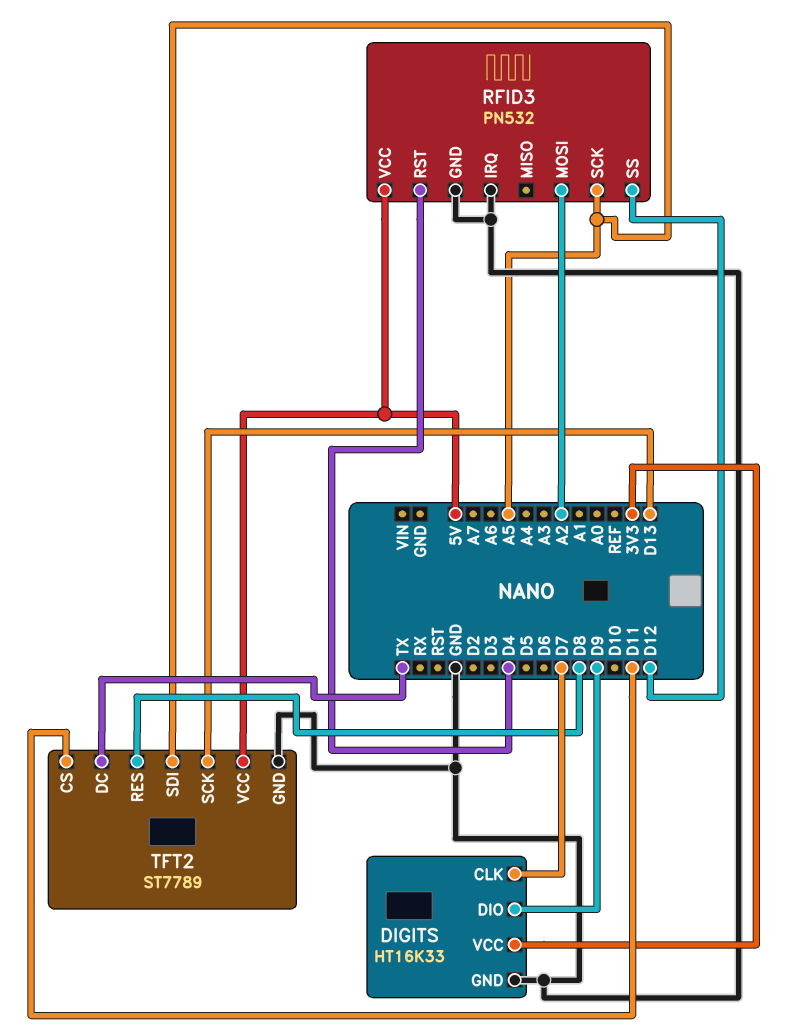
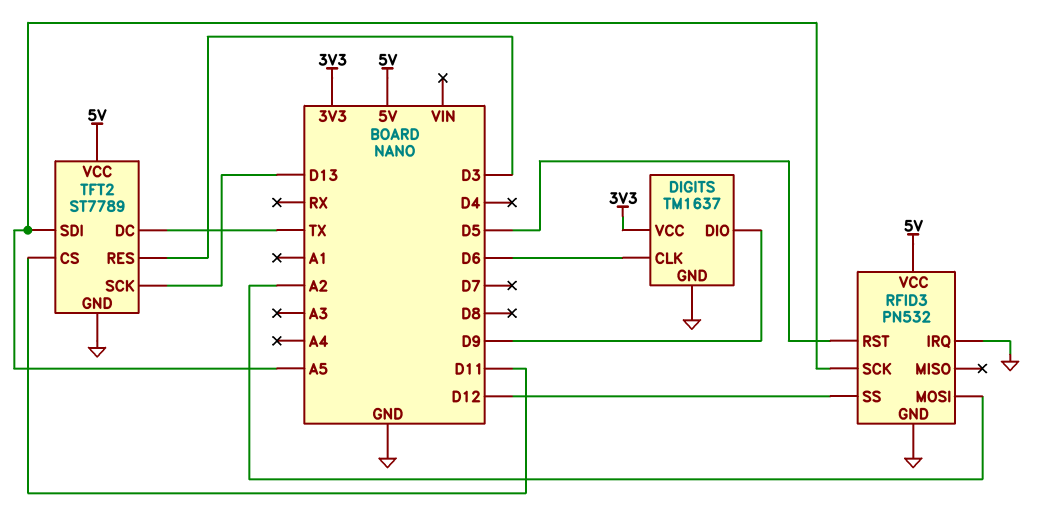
DIGITS: HT16K33 -> TM1637
DIGITS pin CLK: D7 -> D6
RFID3 pin RST: D4 -> D5
TFT2 pin RES: D8 -> D3

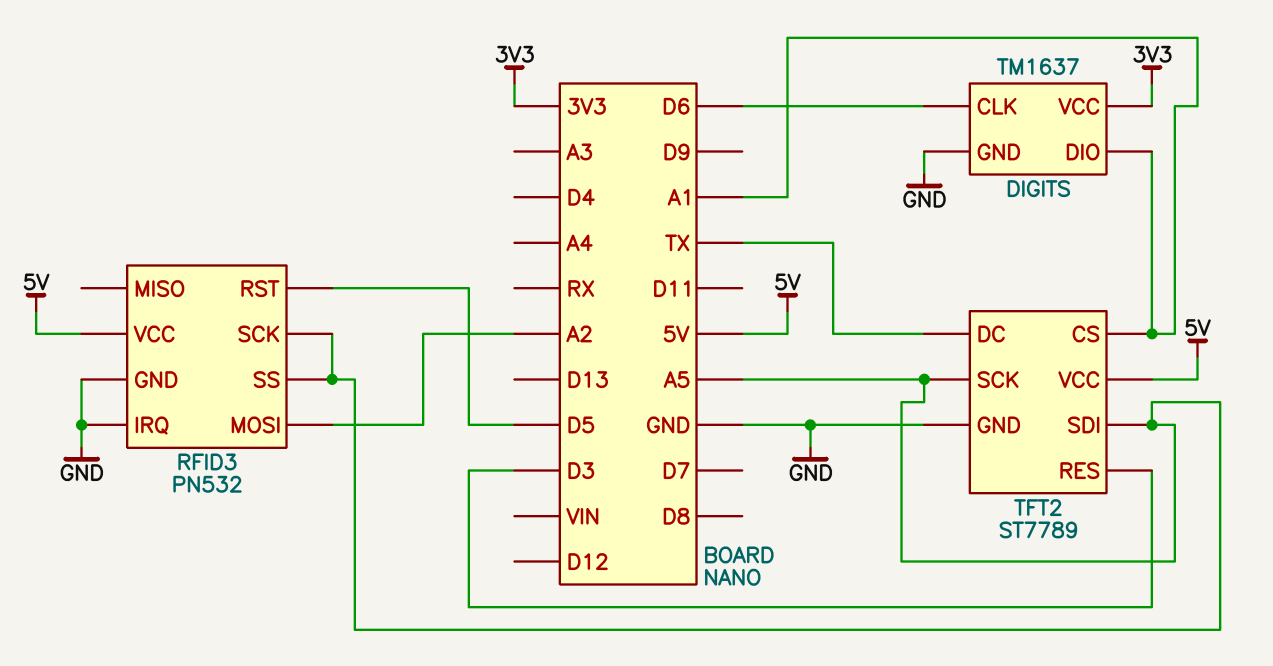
DIGITS pin DIO: D9 -> A1
RFID3 pin SS: D12 -> A5
TFT2 pin CS: D11 -> A1
TFT2 pin SCK: D13 -> A5

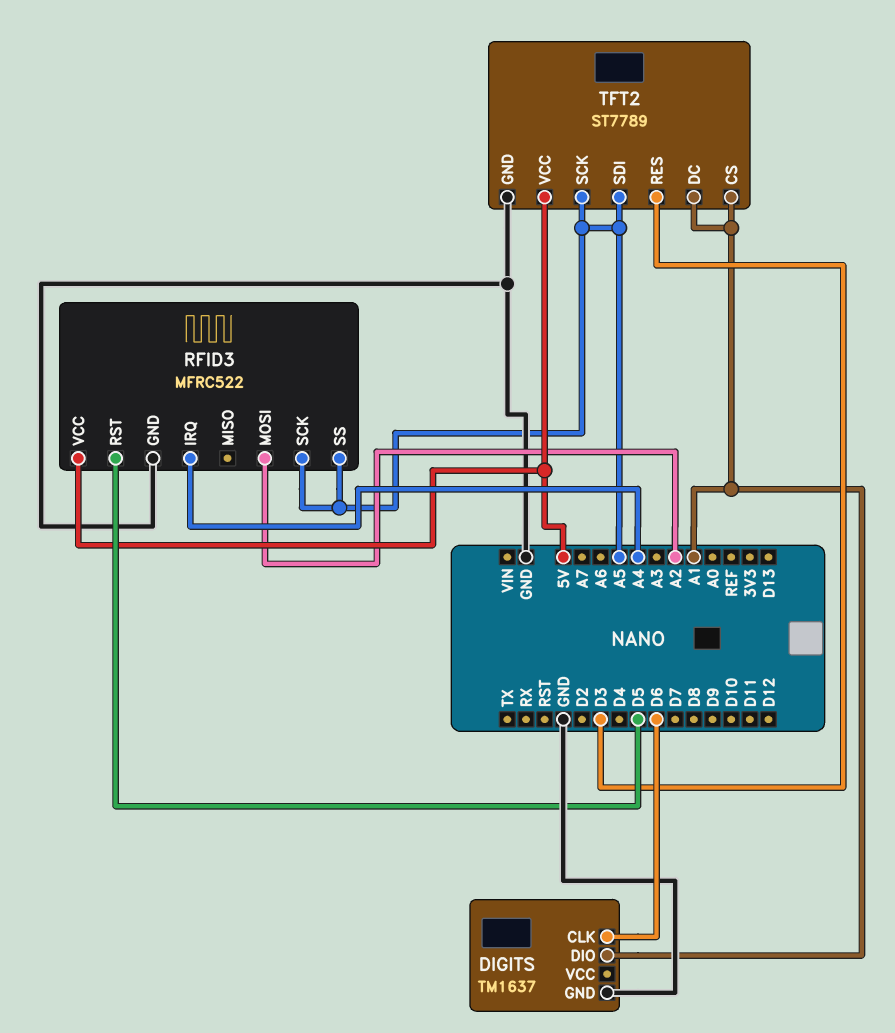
DIGITS pin VCC: 3V3 -> none
RFID3: PN532 -> MFRC522
RFID3 pin IRQ: GND -> A4
TFT2 pin DC: TX -> A1

